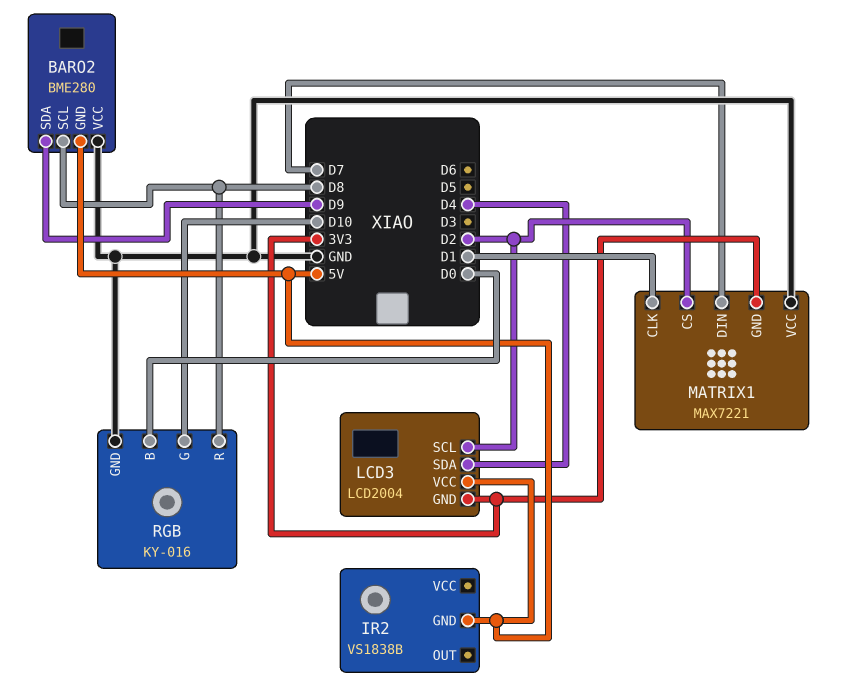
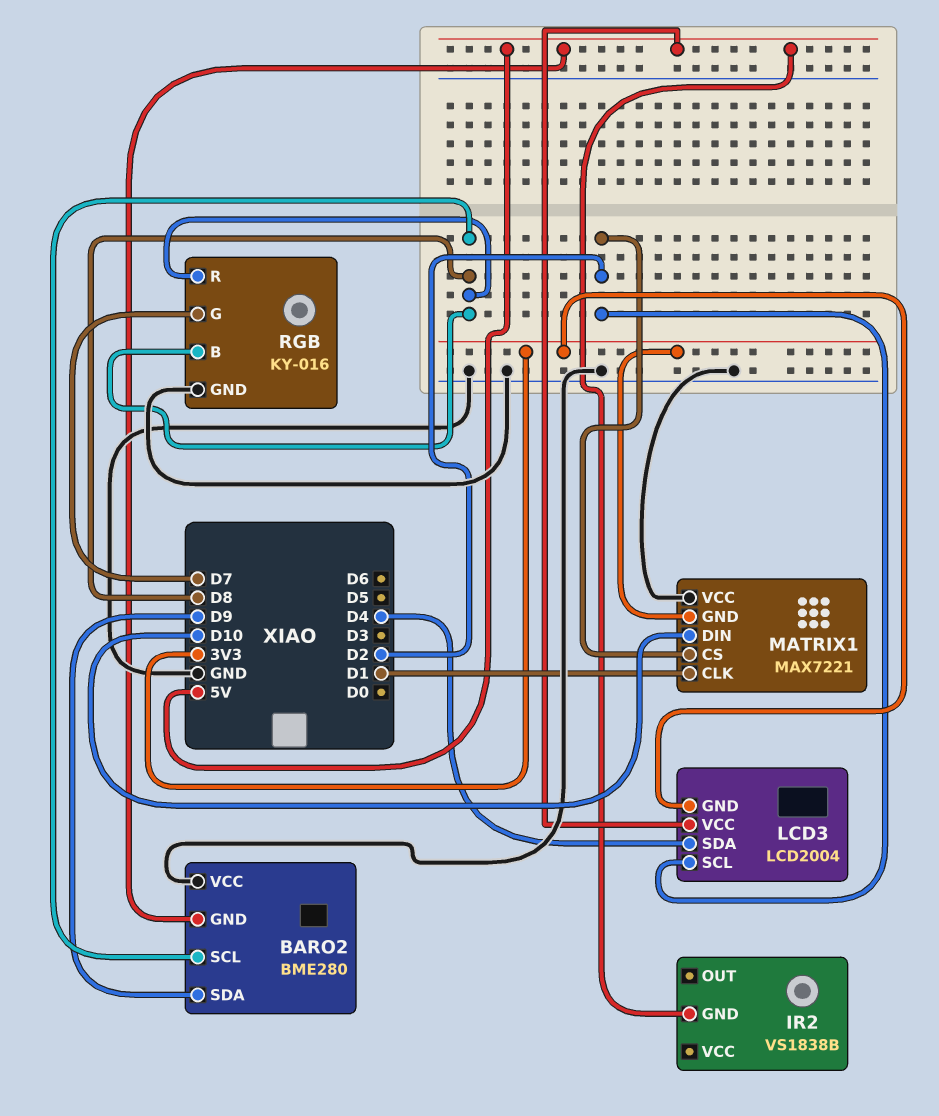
MATRIX1 pin DIN: D7 -> D10
RGB pin B: D0 -> D8
RGB pin G: D10 -> D7

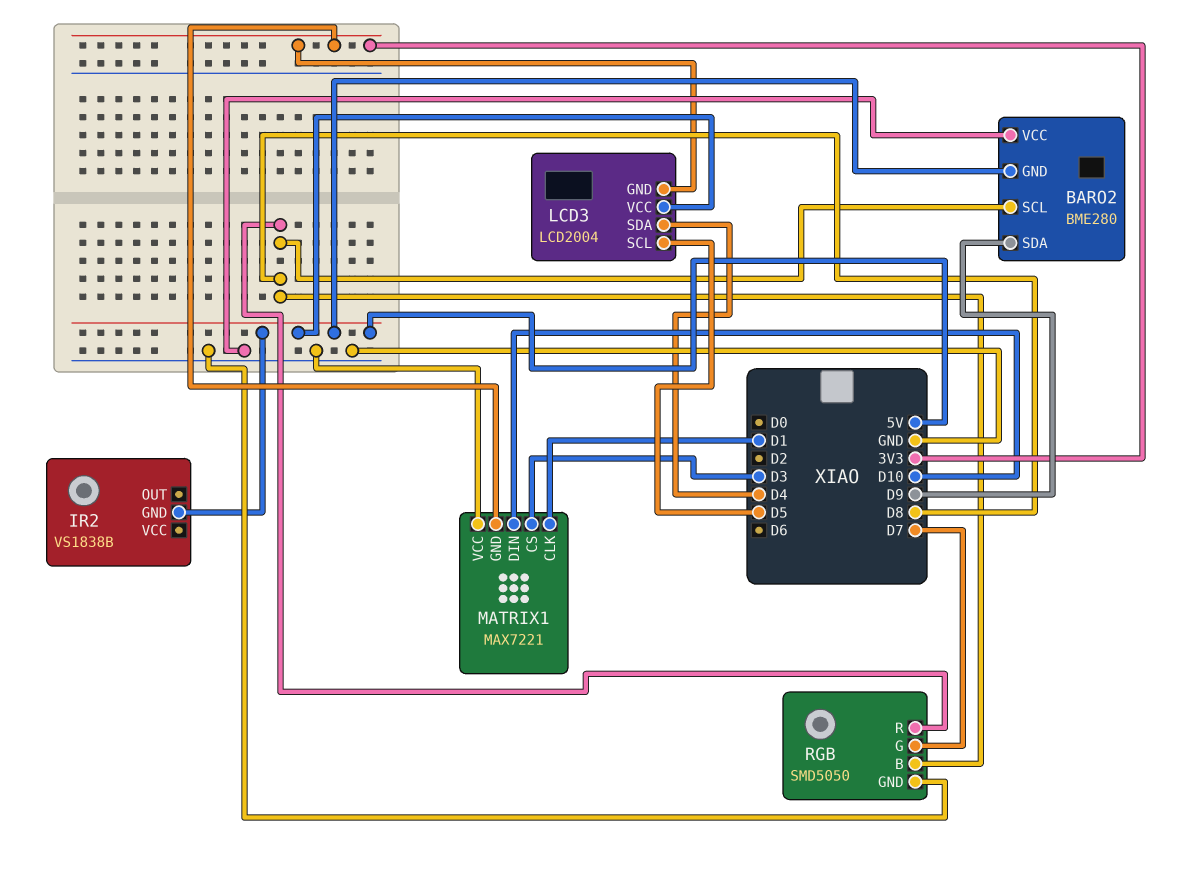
LCD3 pin SCL: D2 -> D5
MATRIX1 pin CS: D2 -> D3
RGB: KY-016 -> SMD5050

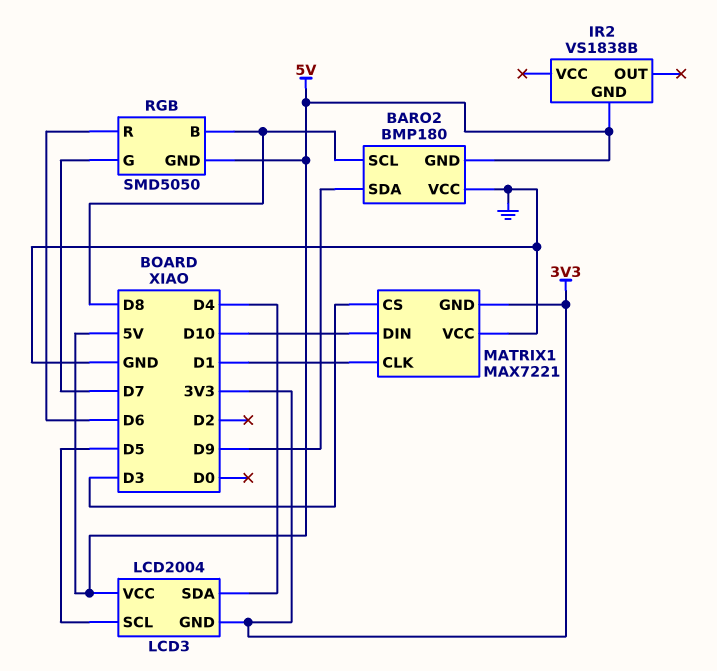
BARO2: BME280 -> BMP180
RGB pin GND: GND -> 5V
RGB pin R: D8 -> D6

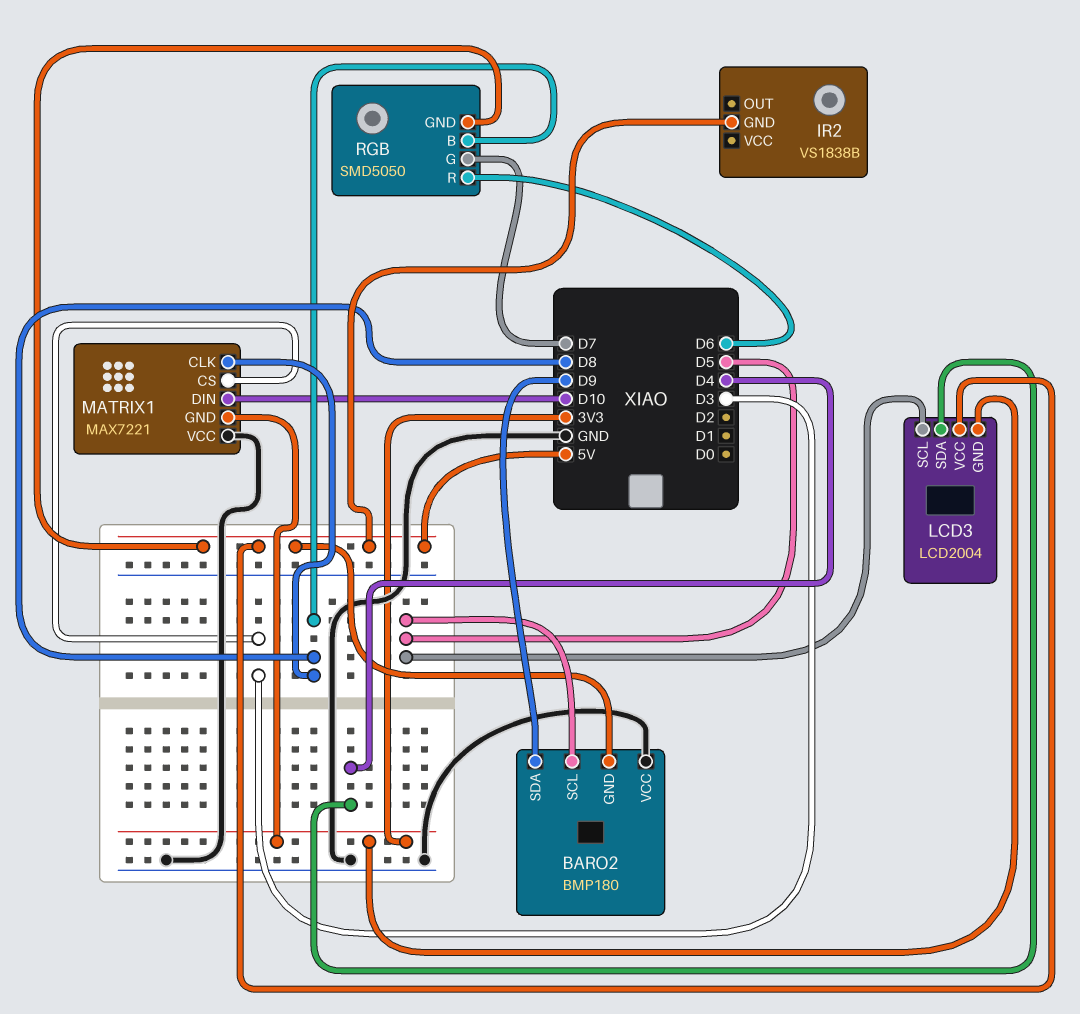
BARO2 pin SCL: D8 -> D5
MATRIX1 pin CLK: D1 -> D8

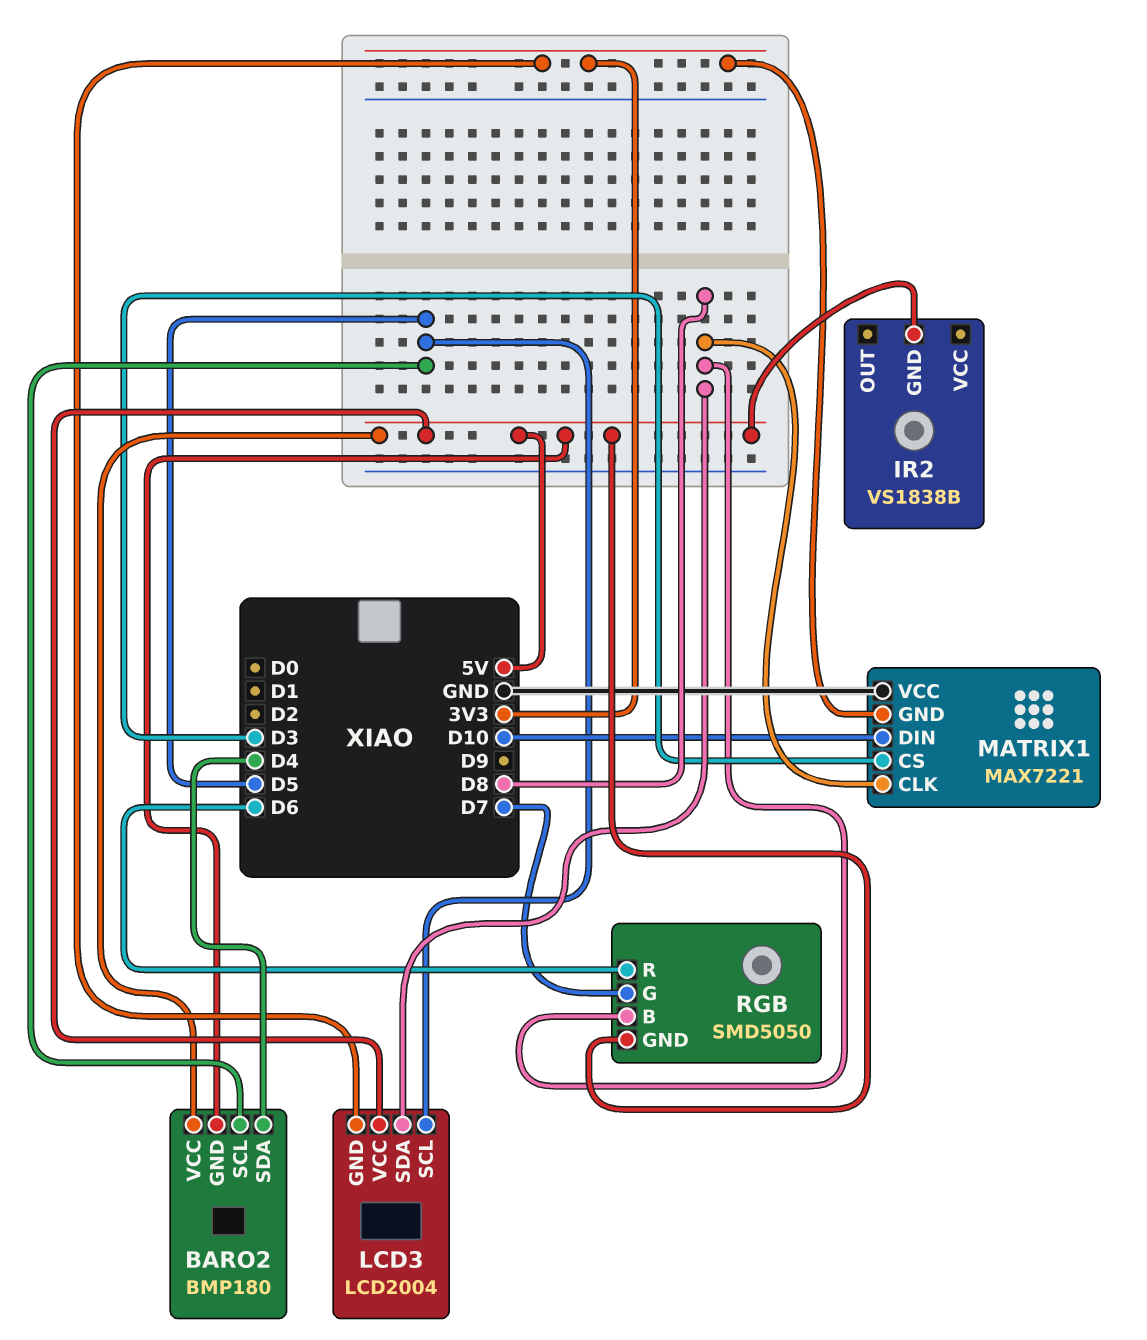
BARO2 pin SDA: D9 -> D4
BARO2 pin VCC: GND -> 5V
LCD3 pin SDA: D4 -> D8

